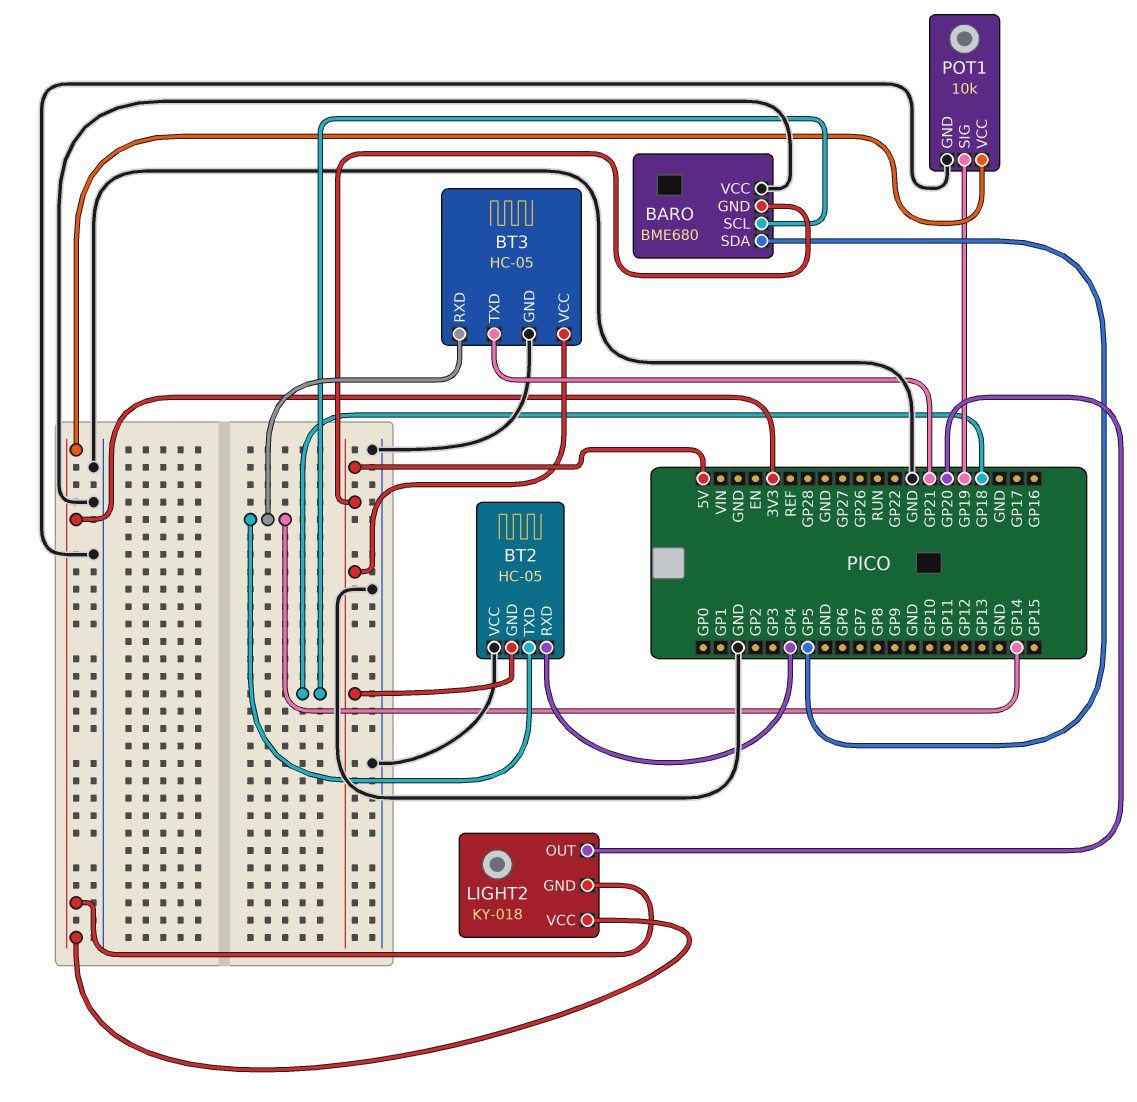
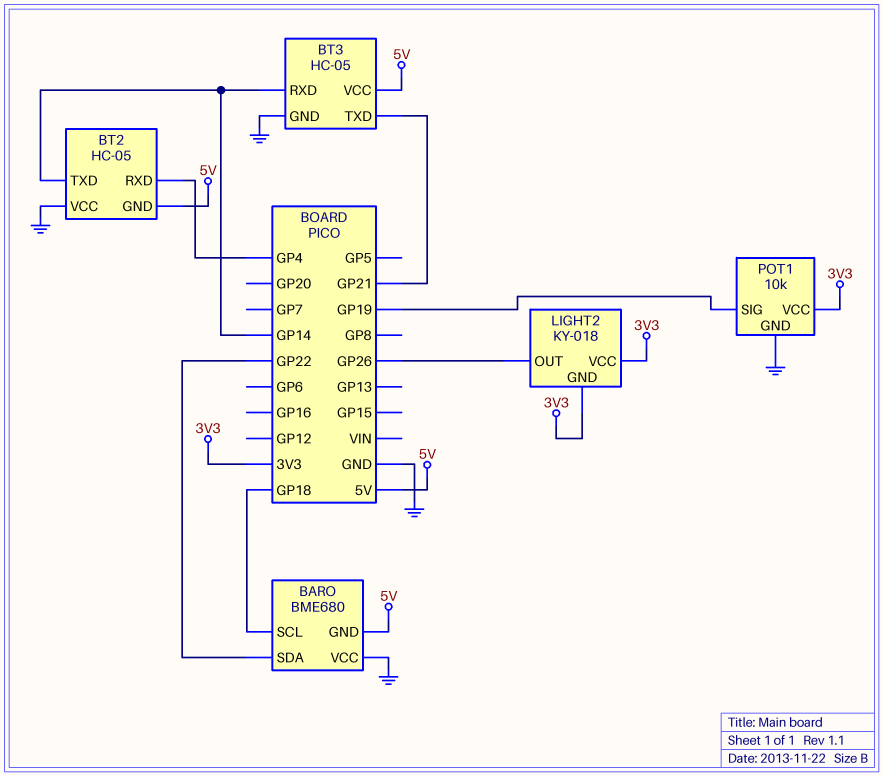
BARO pin SDA: GP5 -> GP22
LIGHT2 pin OUT: GP20 -> GP26

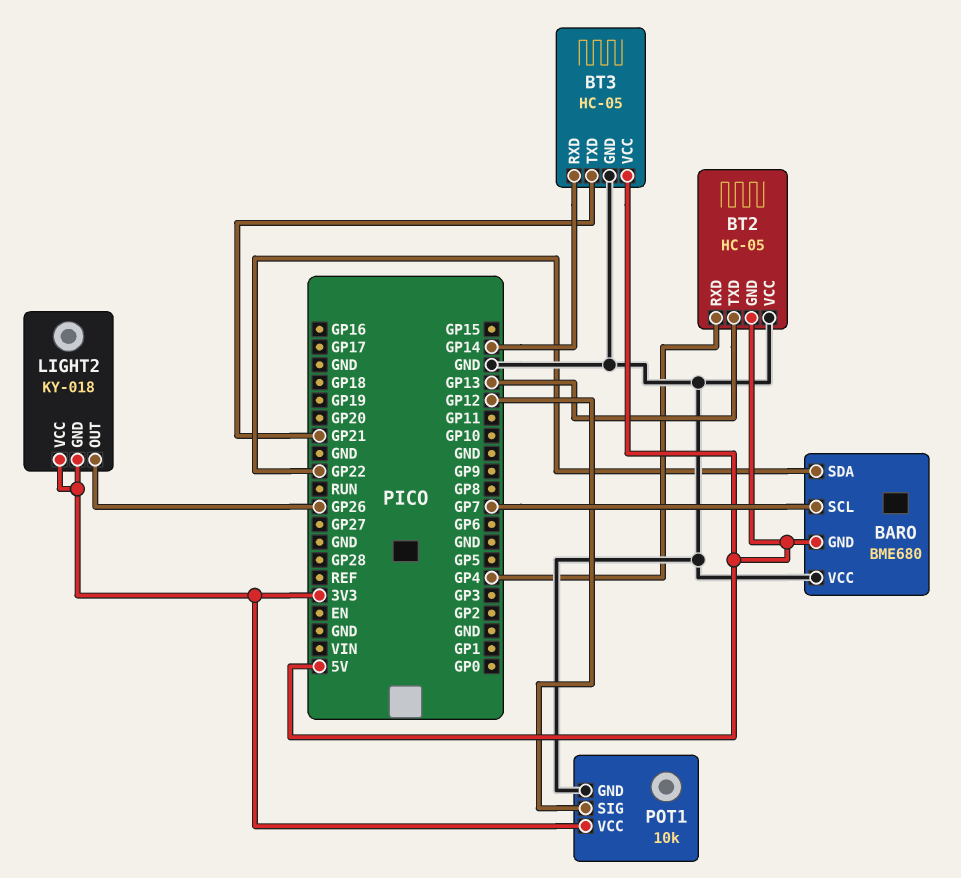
BARO pin SCL: GP18 -> GP7
BT2 pin TXD: GP14 -> GP13
POT1 pin SIG: GP19 -> GP12

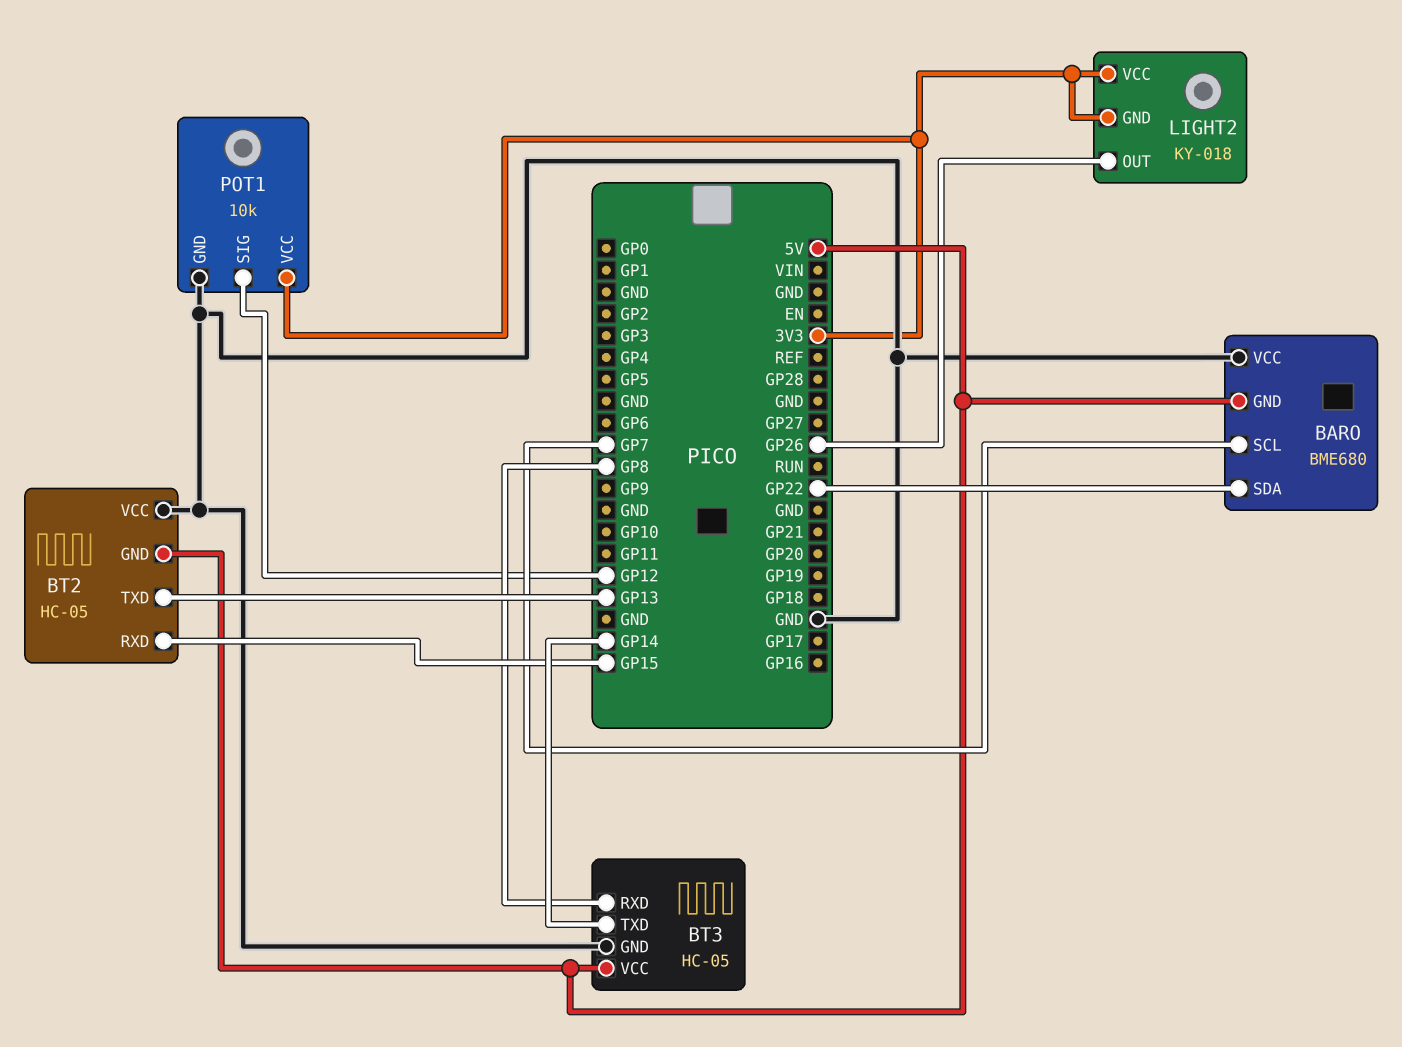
BT2 pin RXD: GP4 -> GP15
BT3 pin RXD: GP14 -> GP8
BT3 pin TXD: GP21 -> GP14

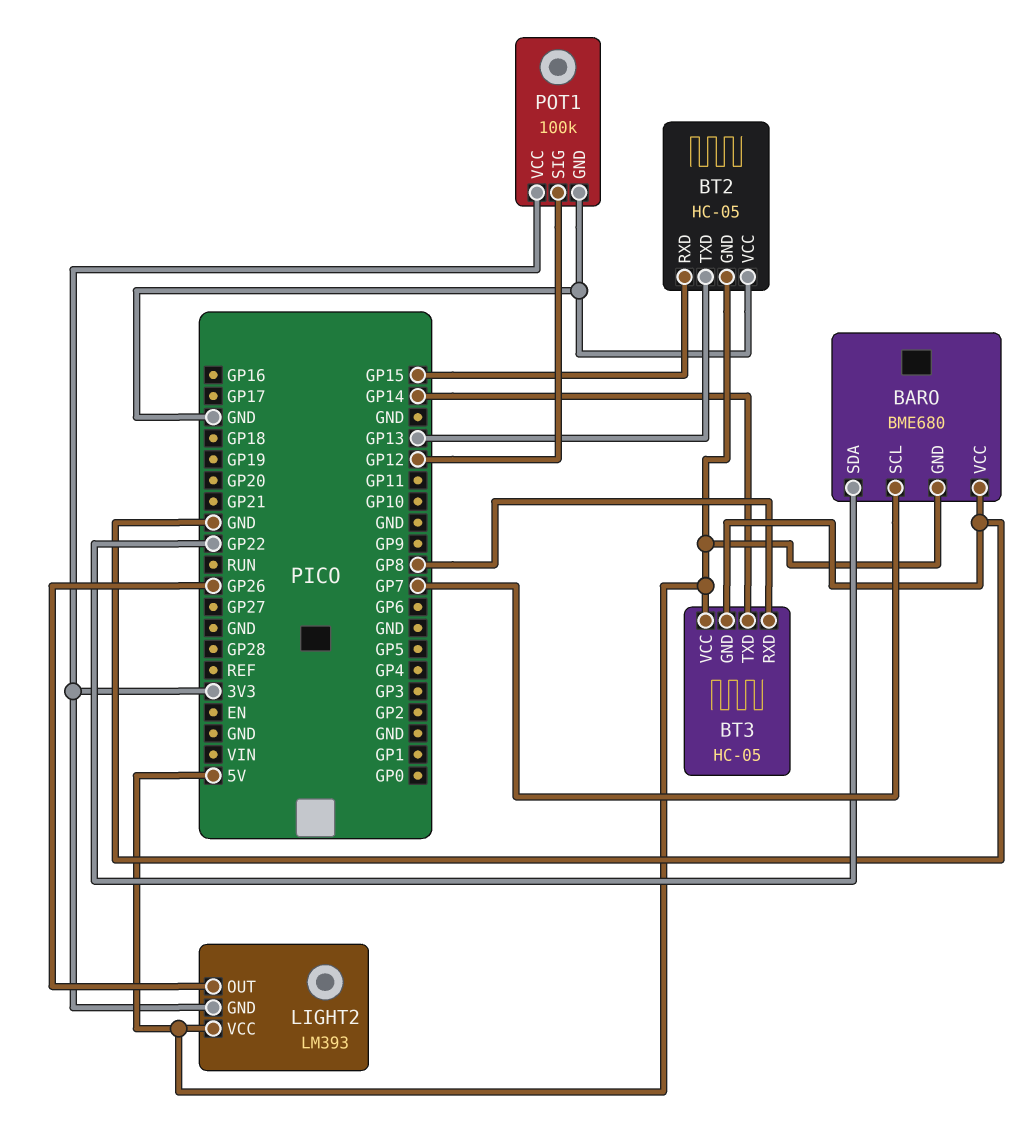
LIGHT2: KY-018 -> LM393
LIGHT2 pin VCC: 3V3 -> 5V
POT1: 10k -> 100k

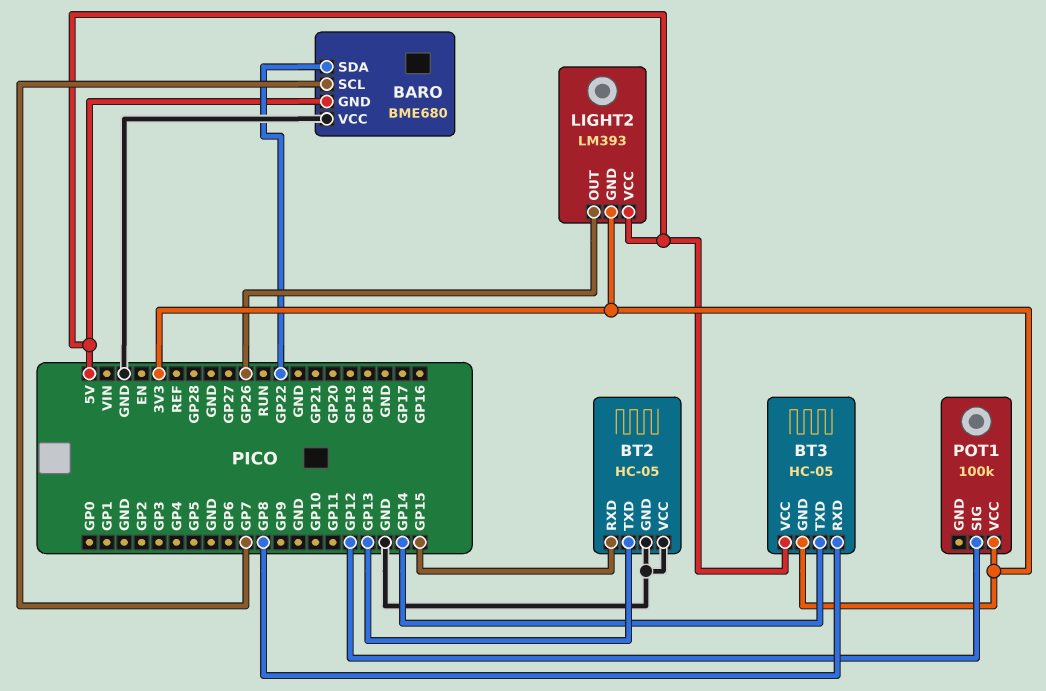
BT2 pin GND: 5V -> GND
BT3 pin GND: GND -> 3V3
POT1 pin GND: GND -> none

